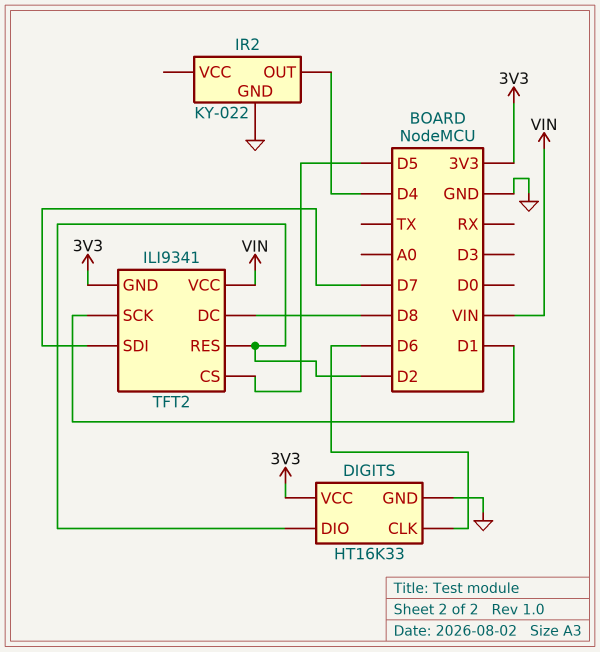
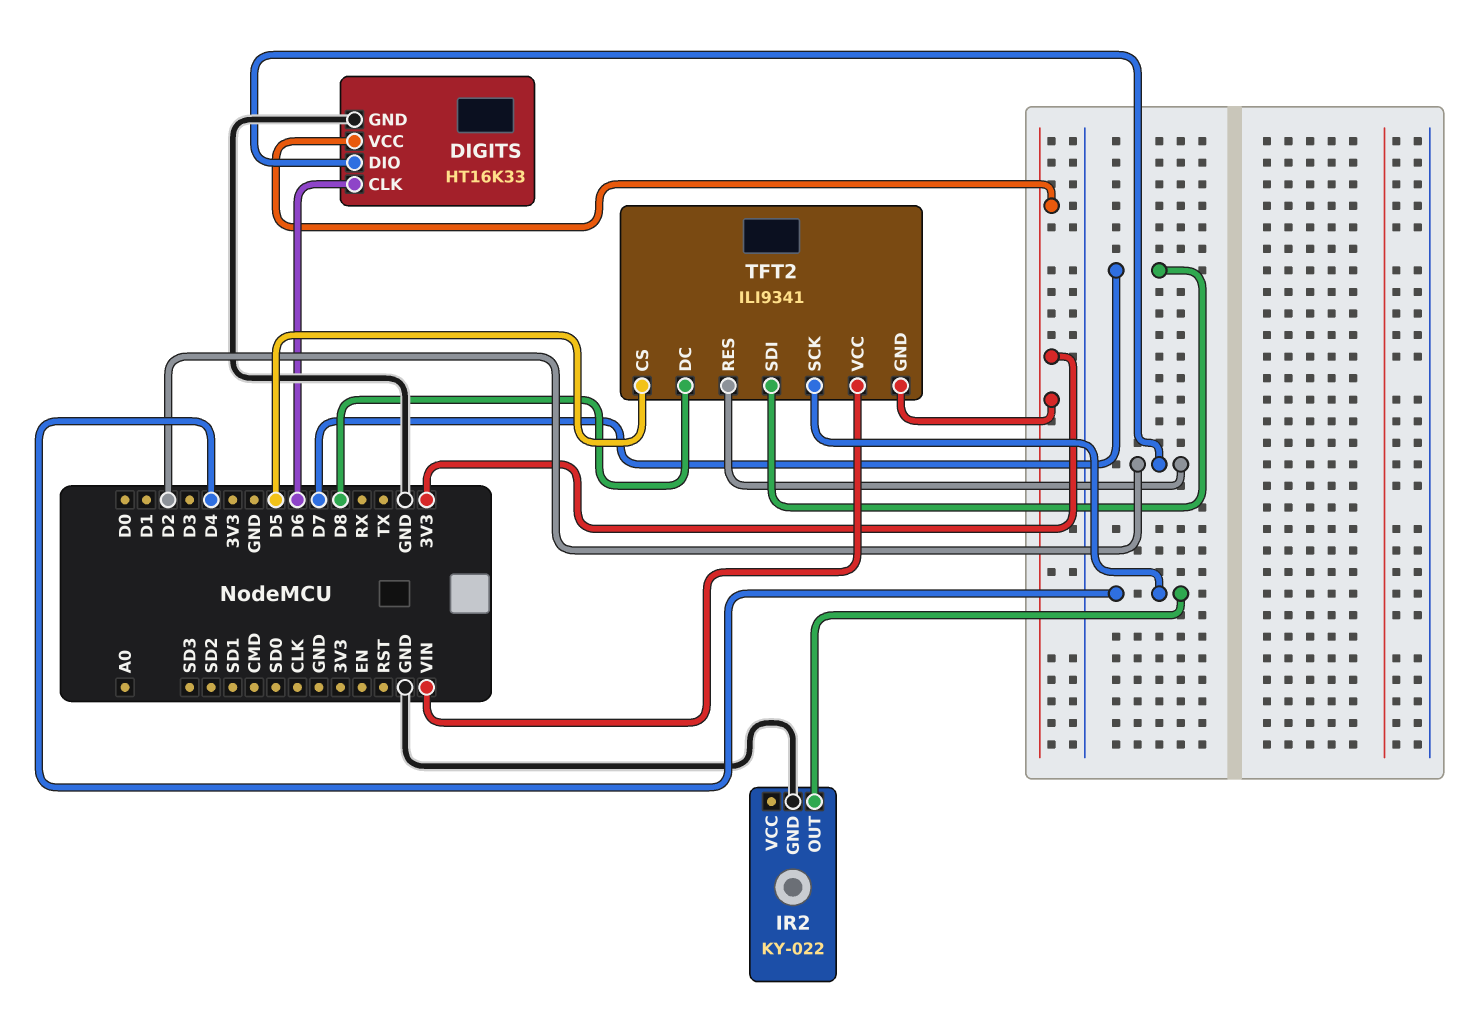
TFT2 pin SCK: D1 -> D4

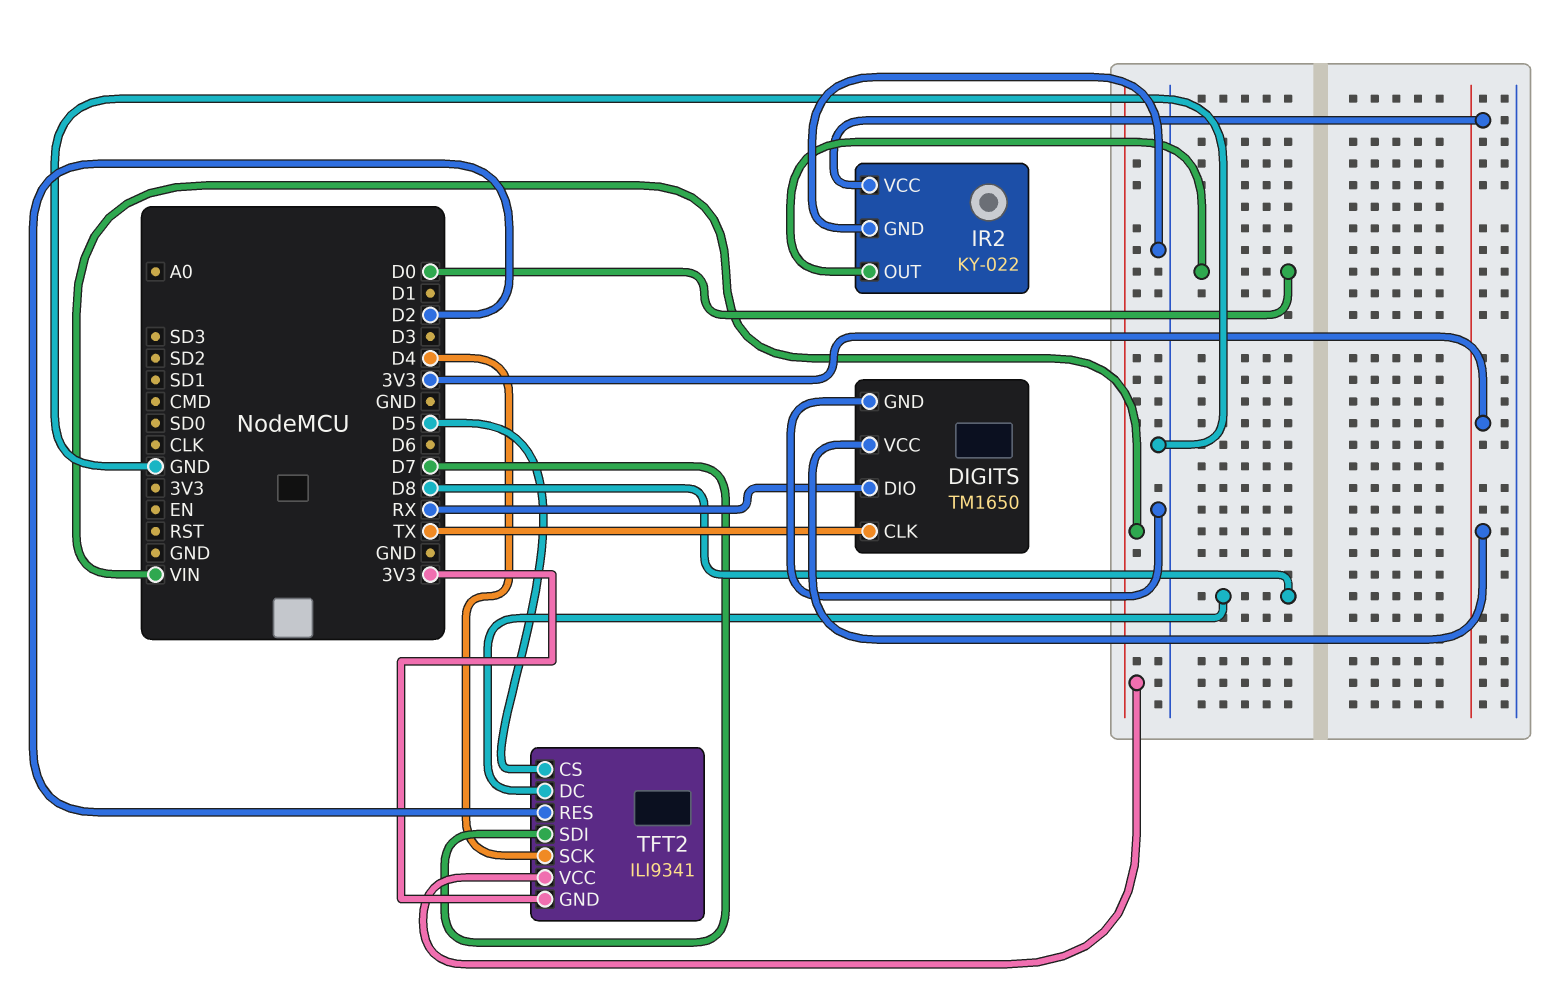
DIGITS: HT16K33 -> TM1650
DIGITS pin CLK: D6 -> TX
DIGITS pin DIO: D2 -> RX
IR2 pin OUT: D4 -> D0
IR2 pin VCC: none -> 3V3

